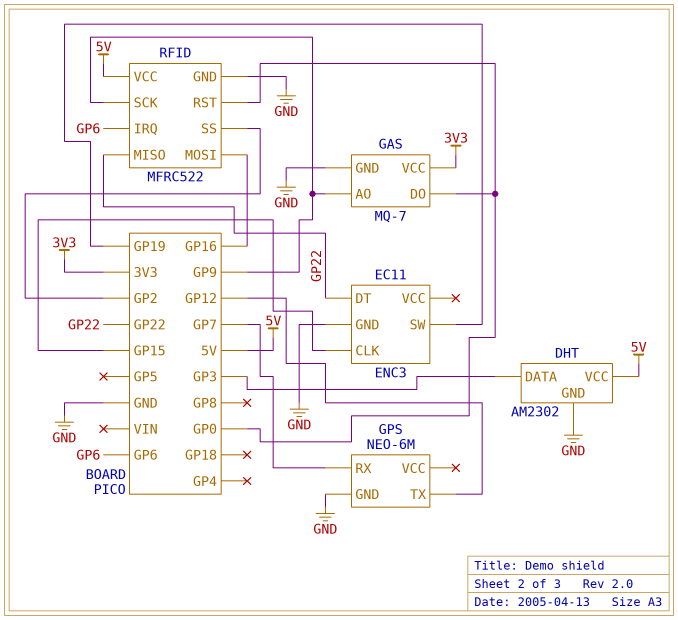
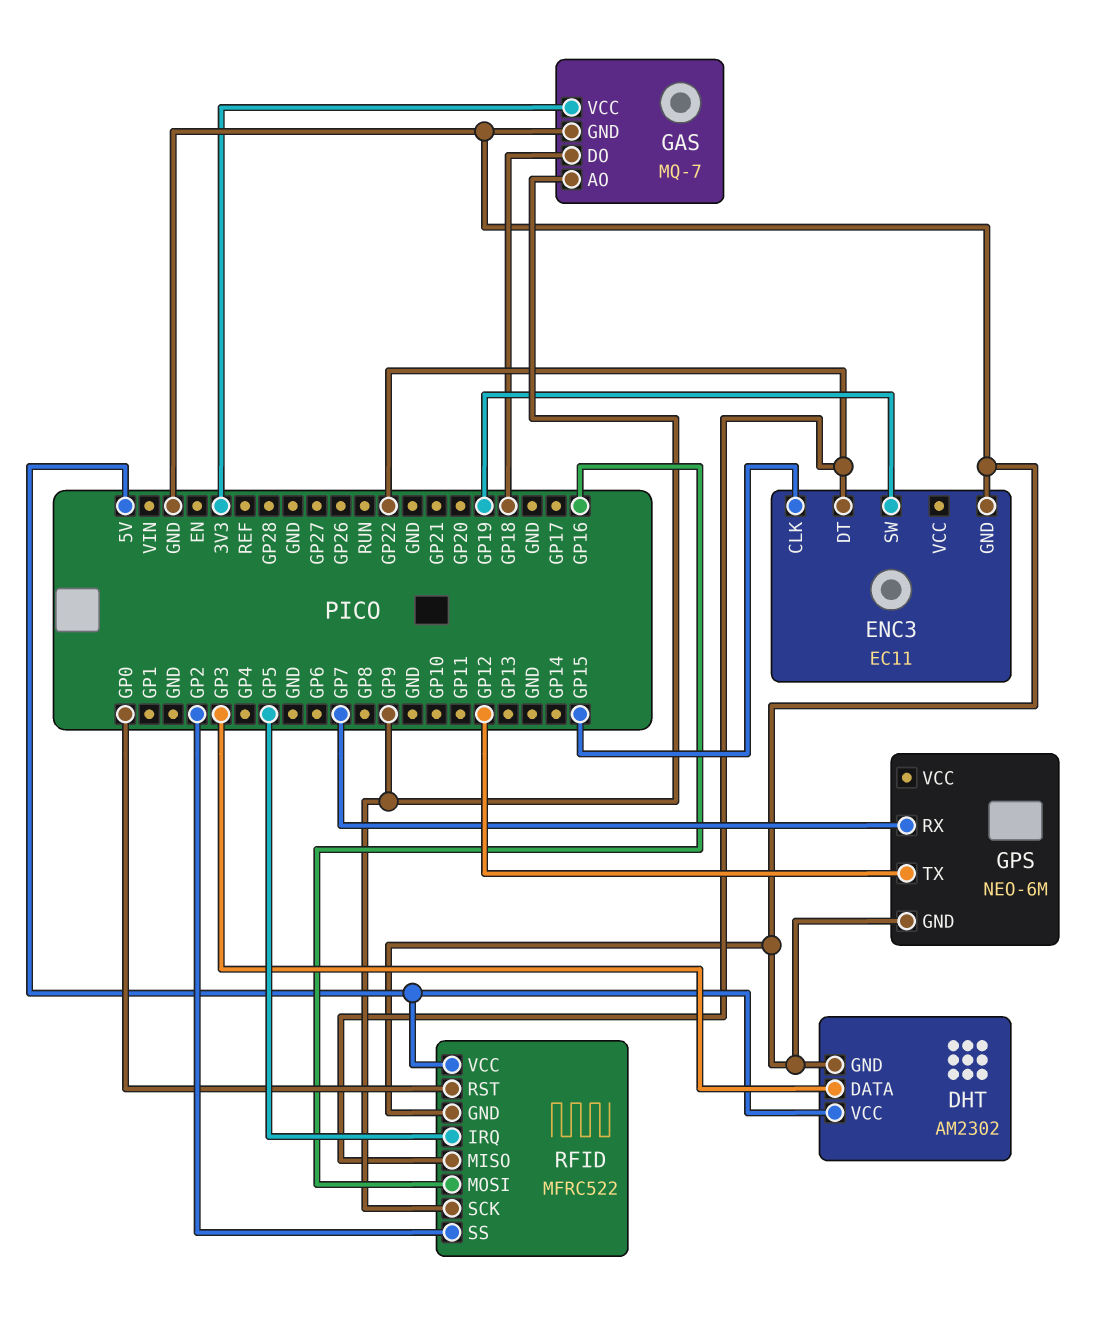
GAS pin DO: GP0 -> GP18
RFID pin IRQ: GP6 -> GP5

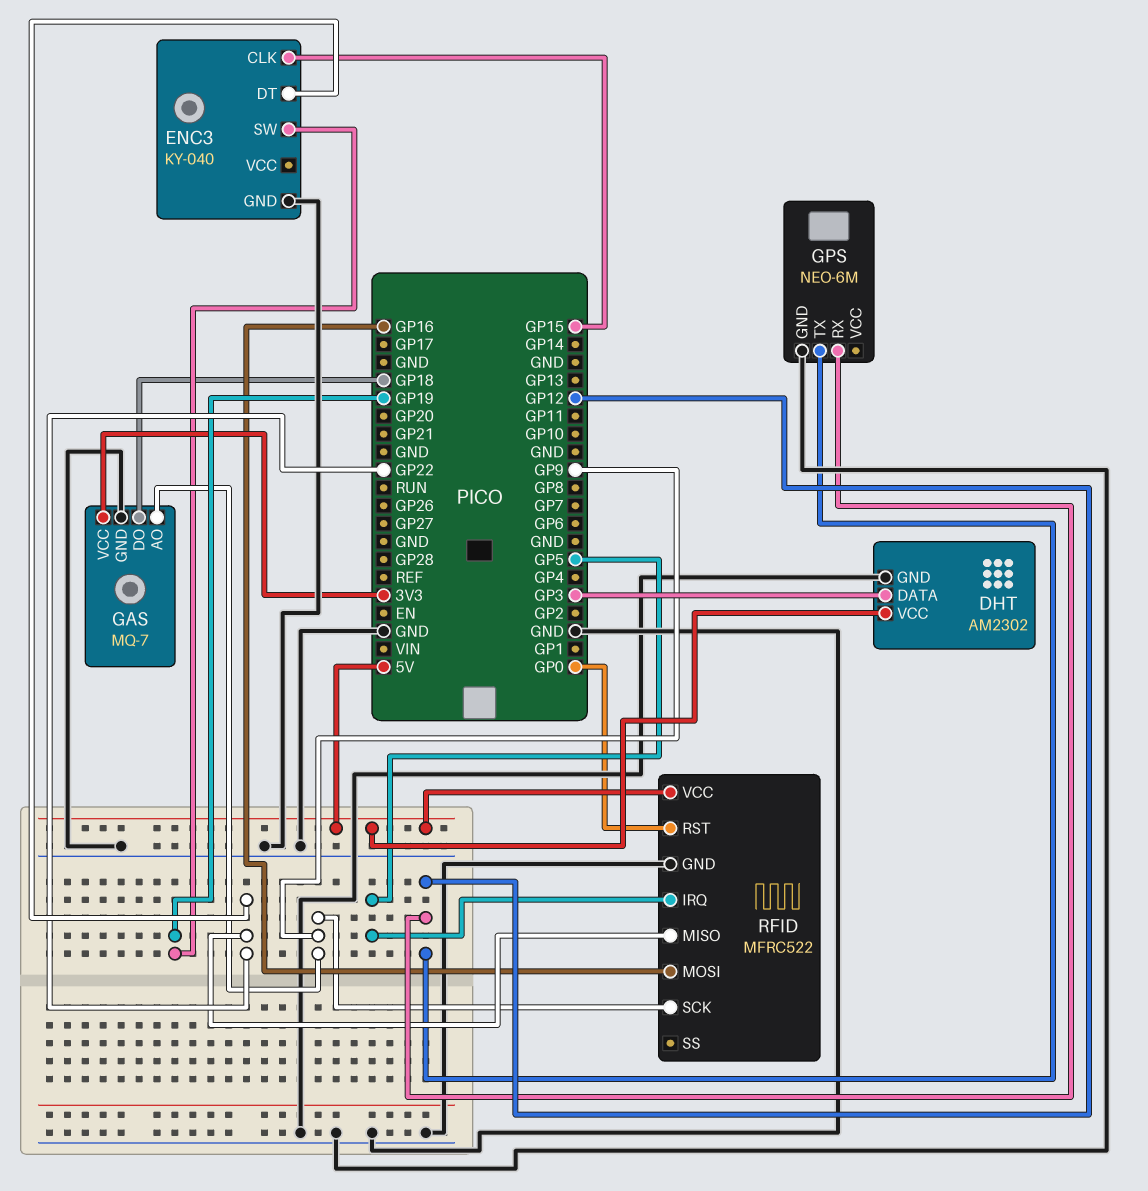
ENC3: EC11 -> KY-040
GPS pin RX: GP7 -> GP12
RFID pin SS: GP2 -> none

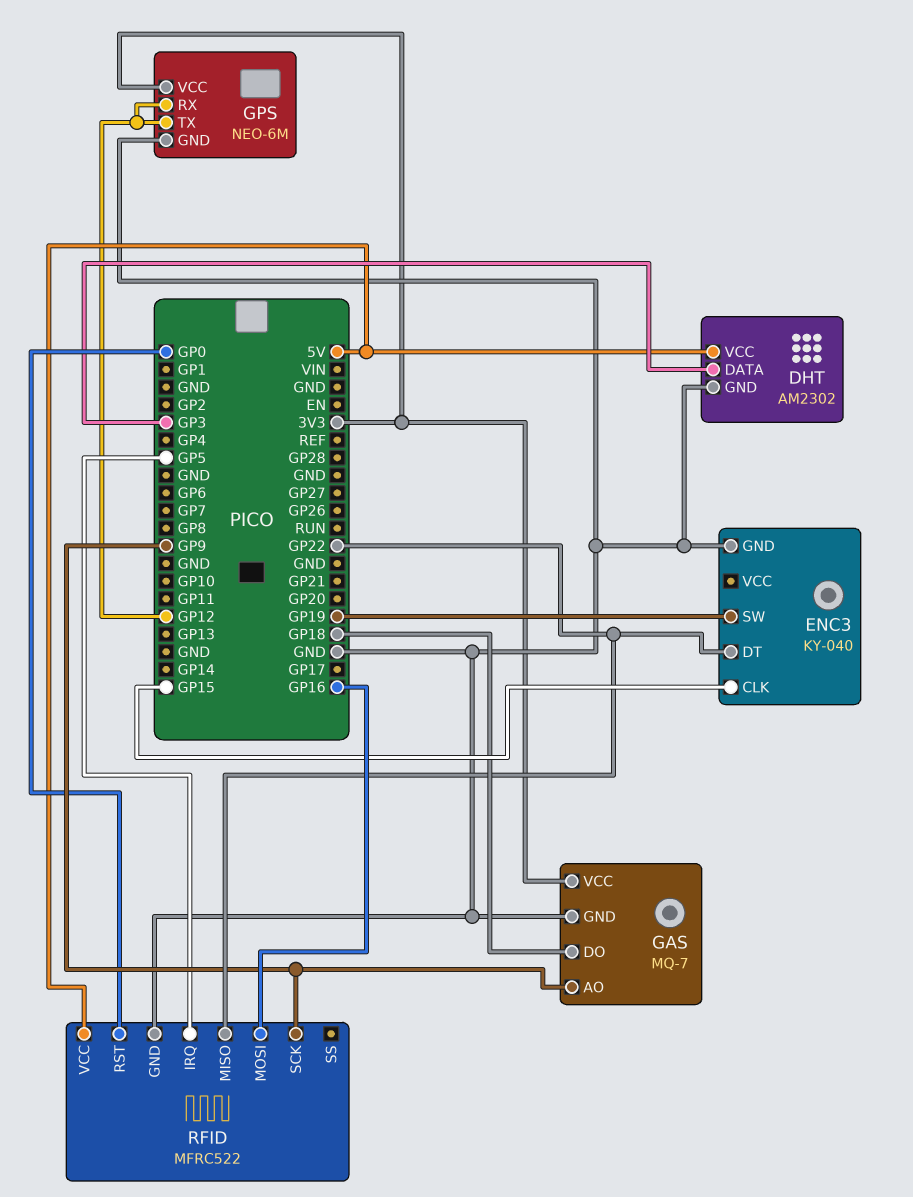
GPS pin VCC: none -> 3V3

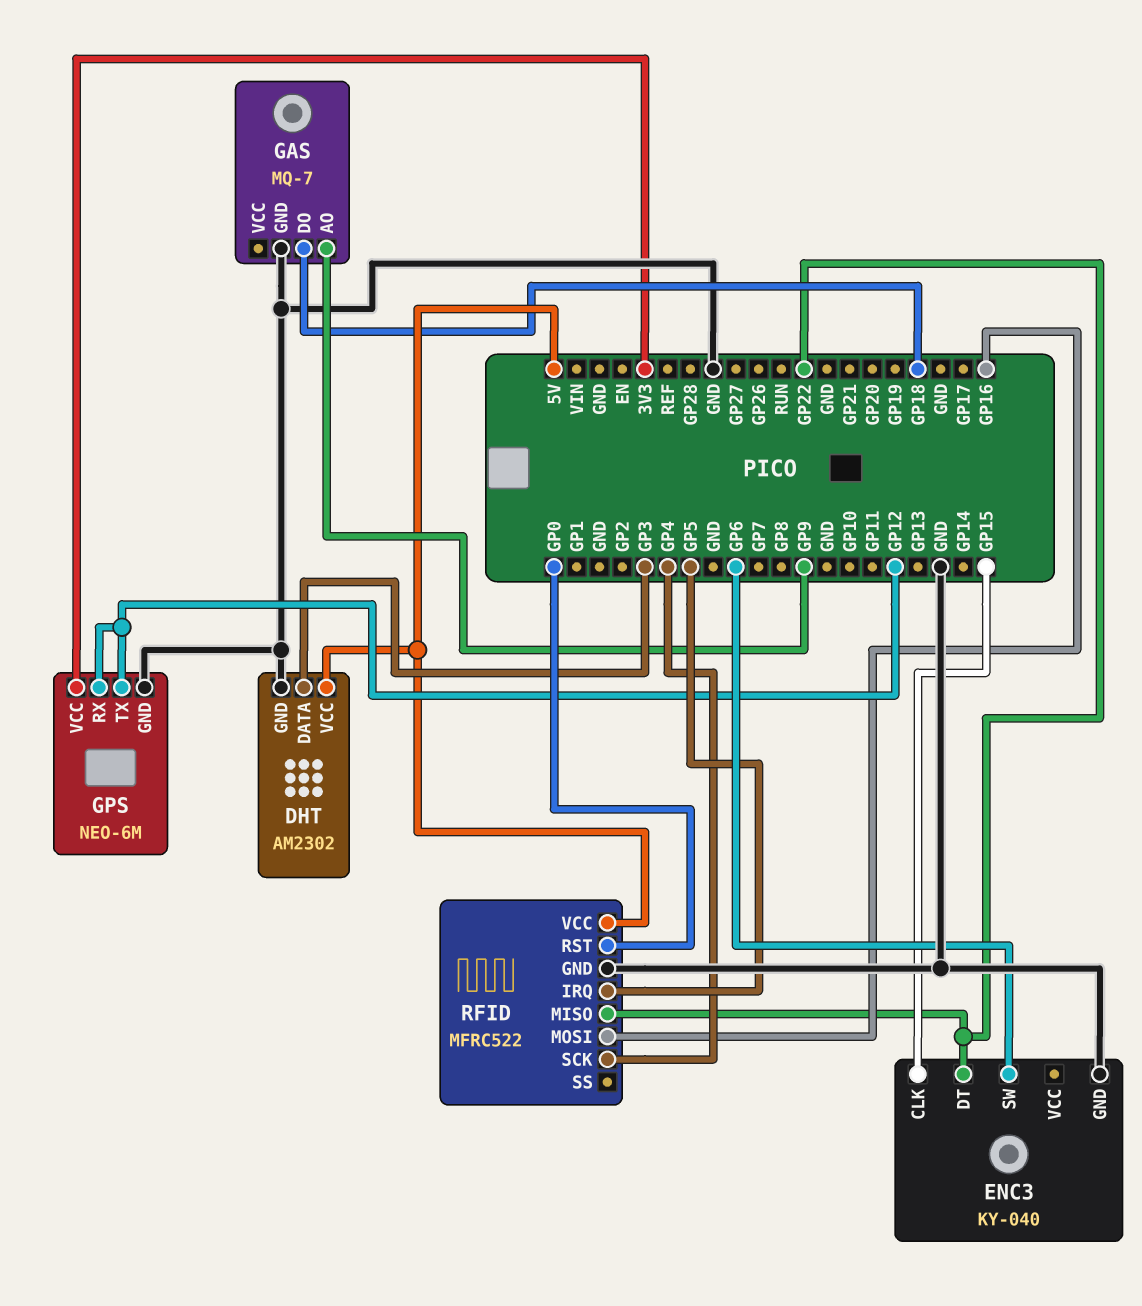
ENC3 pin SW: GP19 -> GP6
GAS pin VCC: 3V3 -> none
RFID pin SCK: GP9 -> GP4

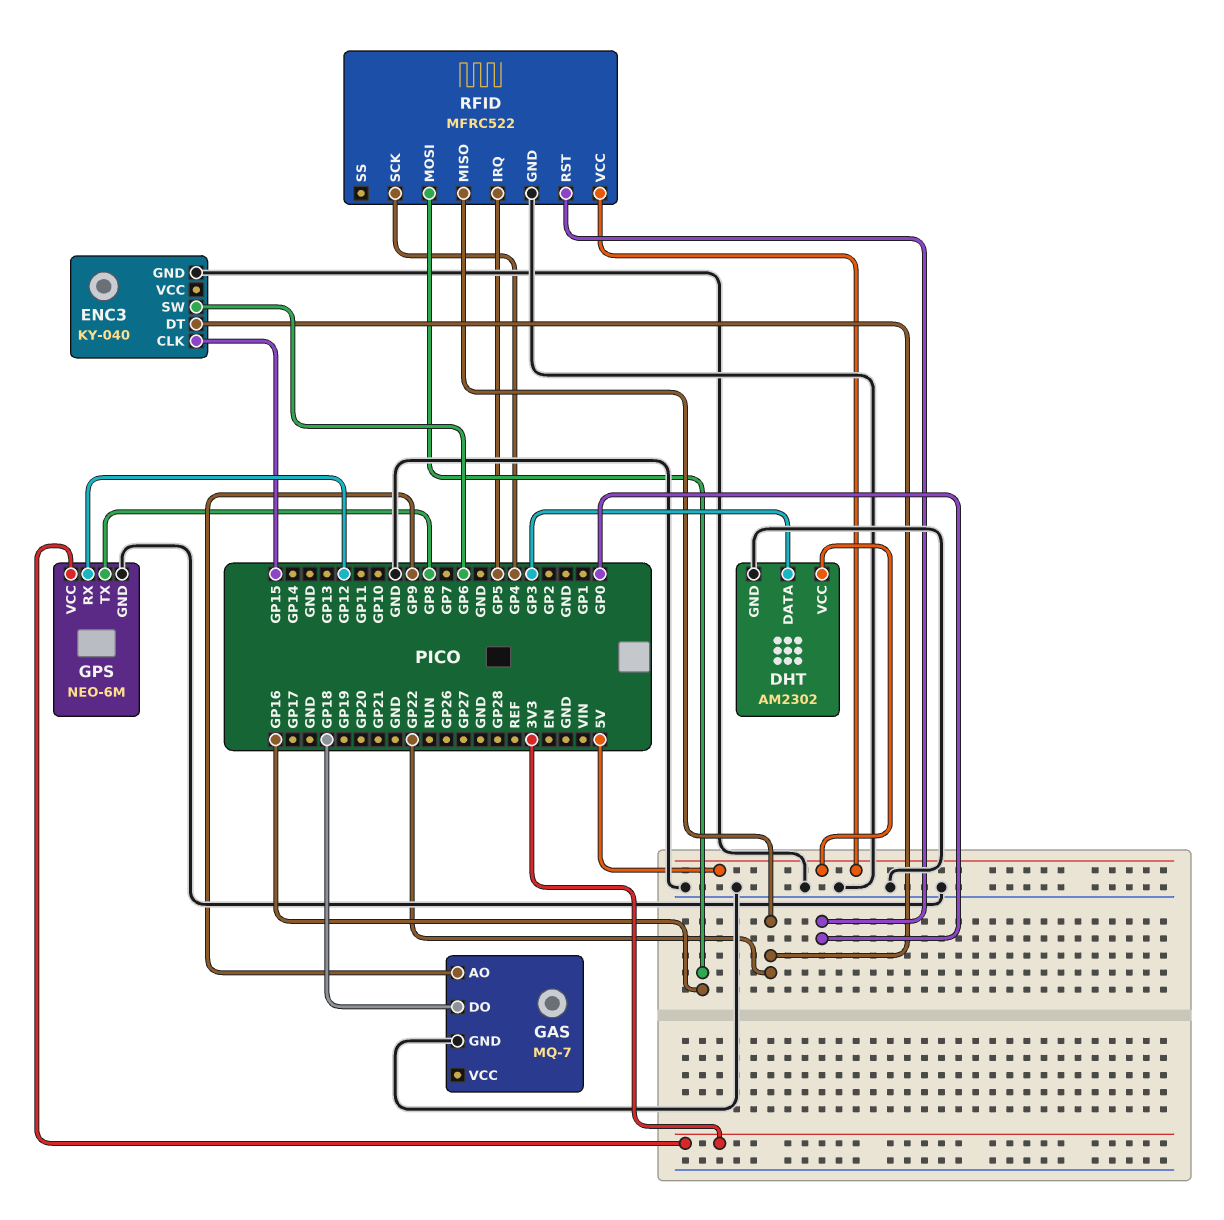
GPS pin TX: GP12 -> GP8

